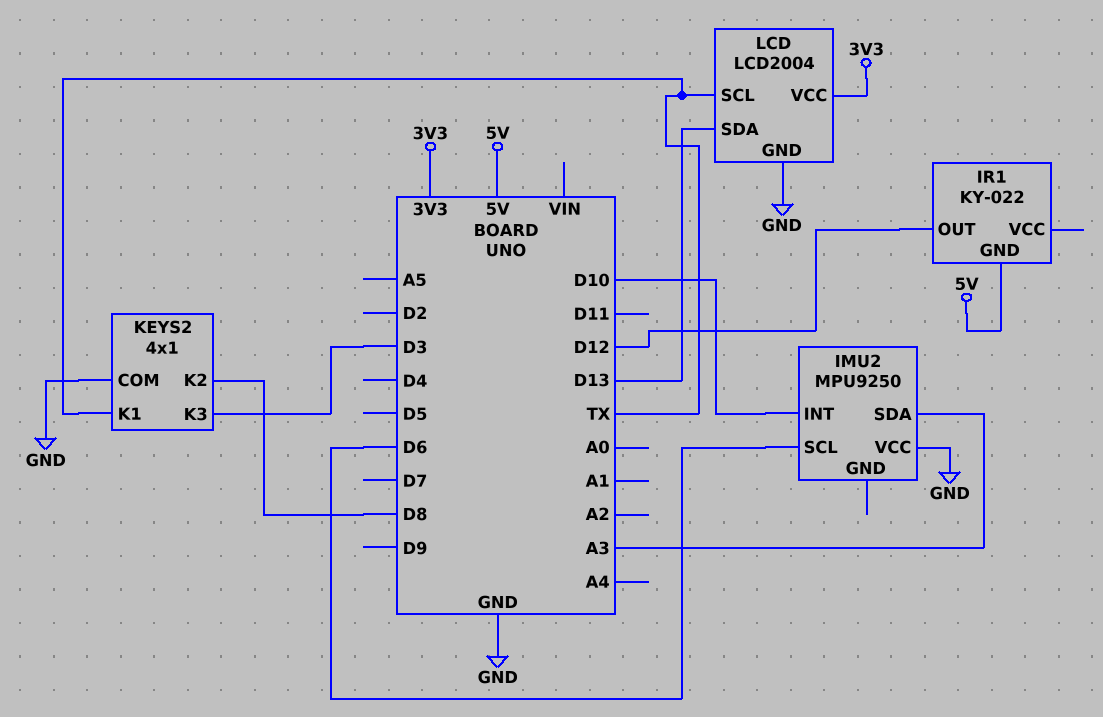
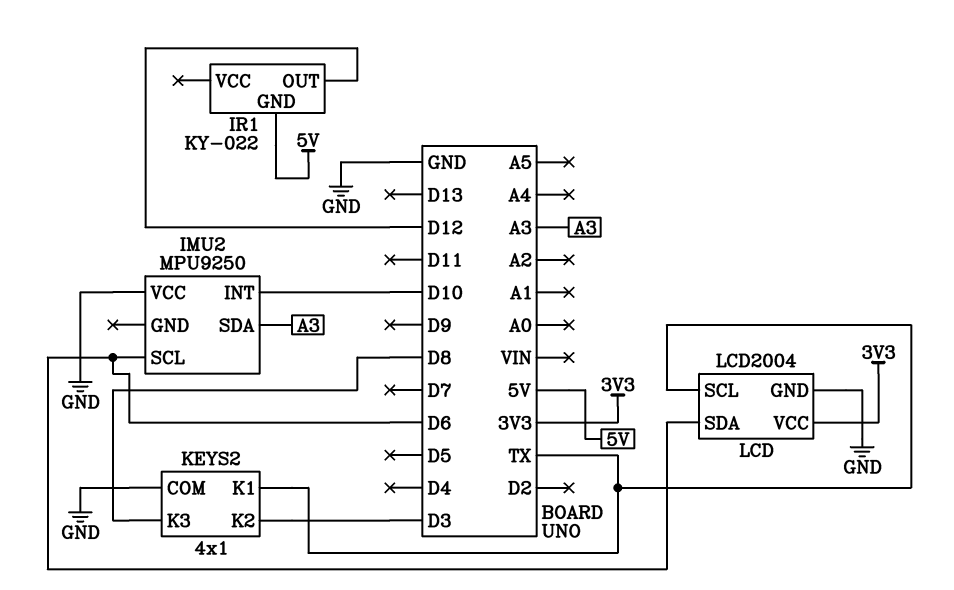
KEYS2 pin K2: D8 -> D3
KEYS2 pin K3: D3 -> D8
LCD pin SDA: D13 -> D6

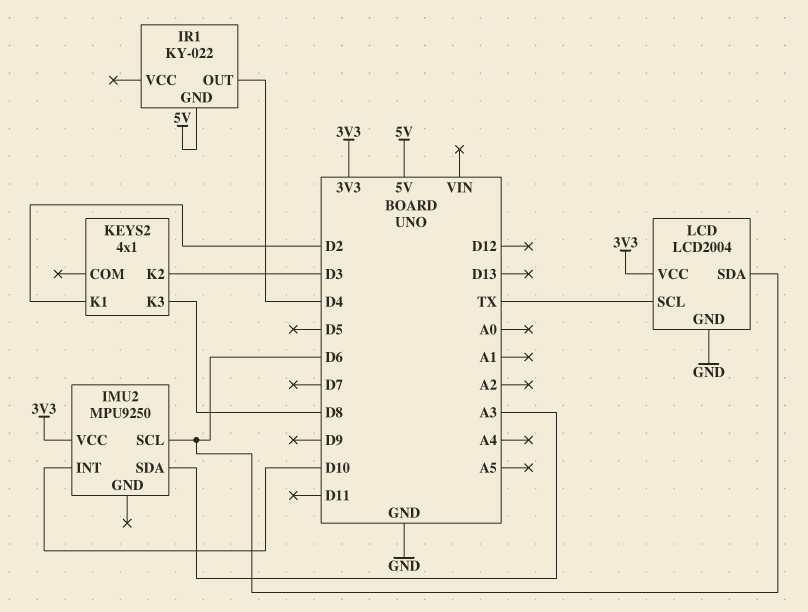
IMU2 pin VCC: GND -> 3V3
IR1 pin OUT: D12 -> D4
KEYS2 pin COM: GND -> none
KEYS2 pin K1: TX -> D2

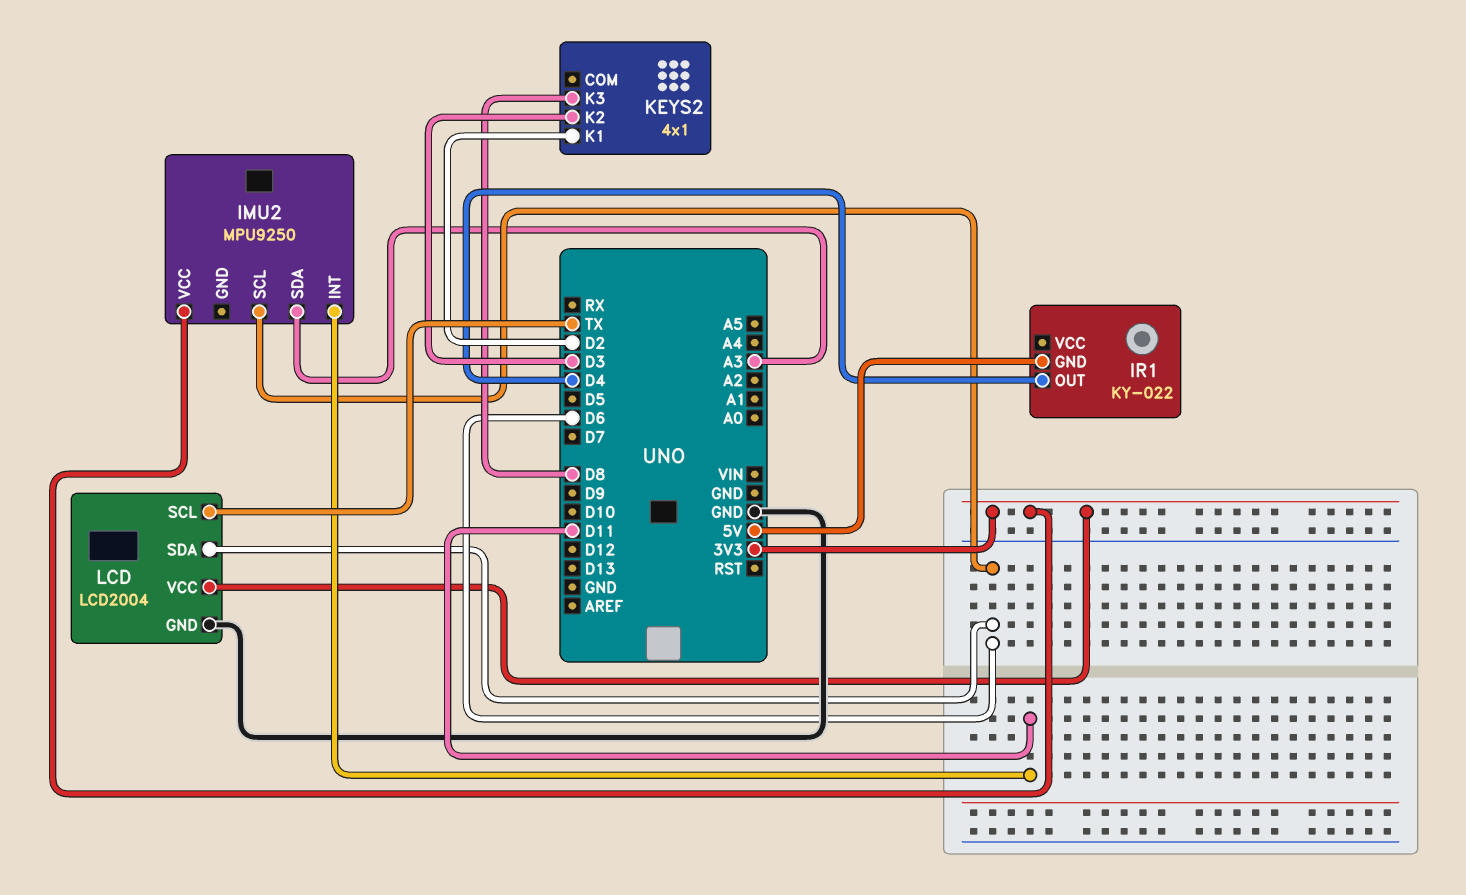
IMU2 pin INT: D10 -> D11

